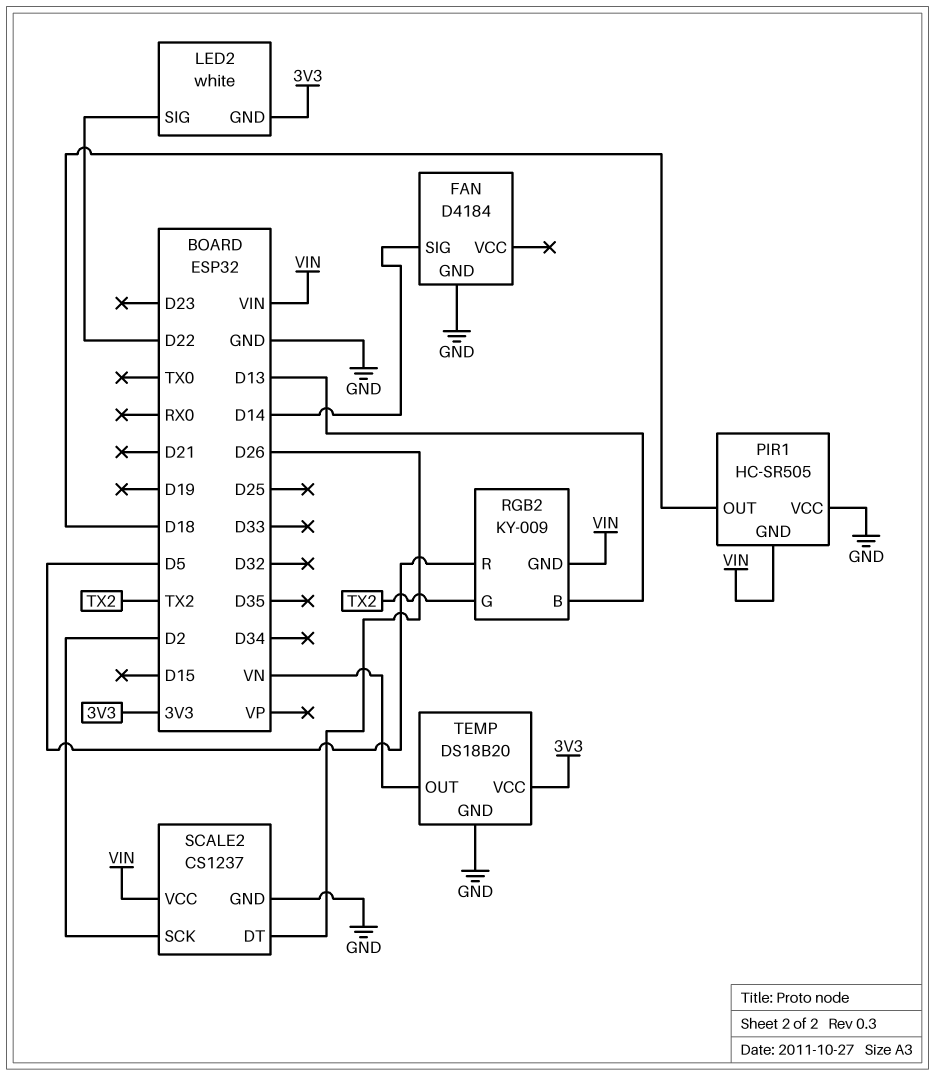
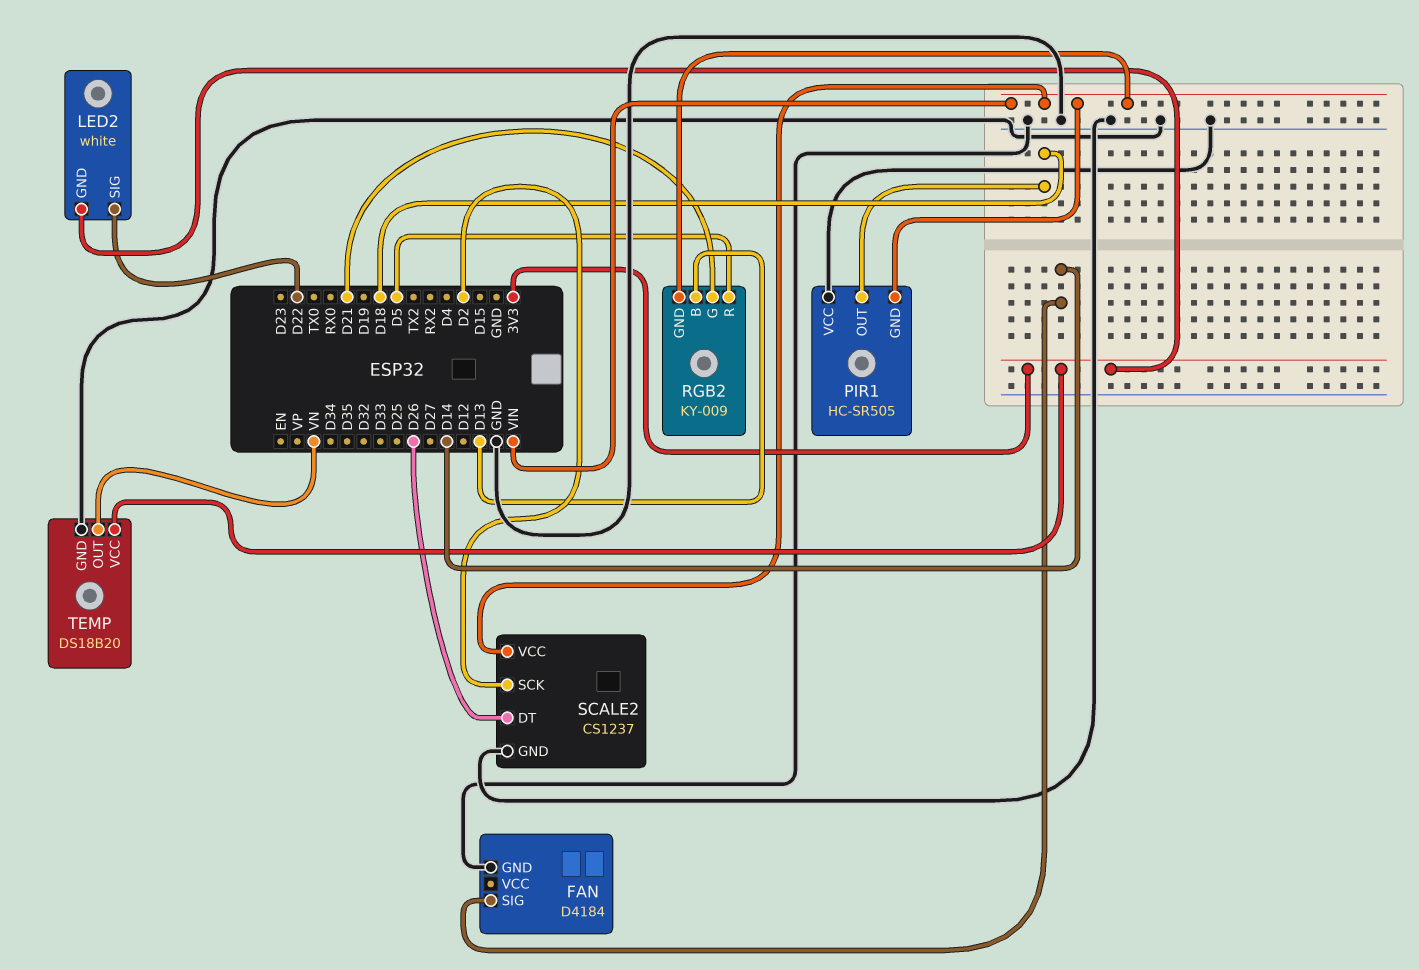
RGB2 pin G: TX2 -> D21

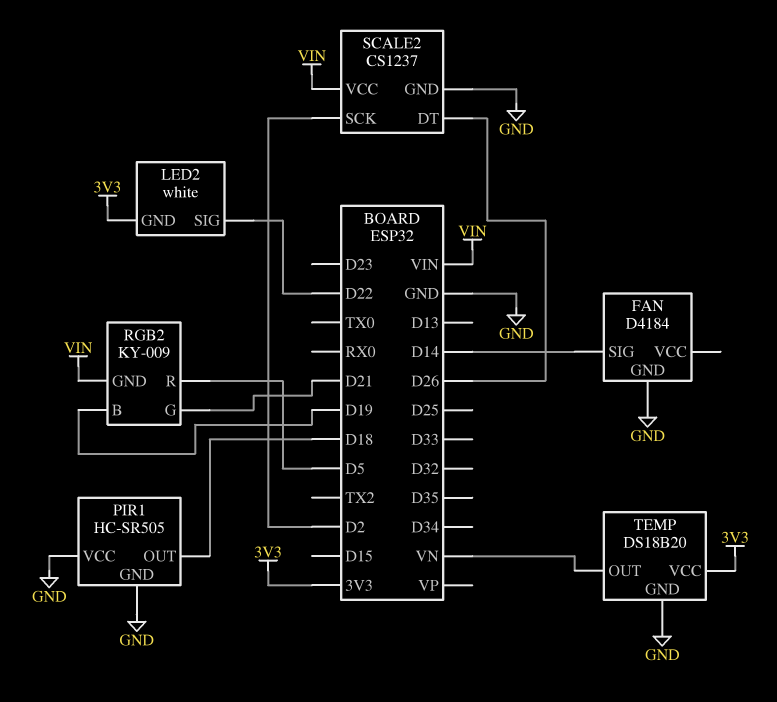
PIR1 pin GND: VIN -> GND
RGB2 pin B: D13 -> D19

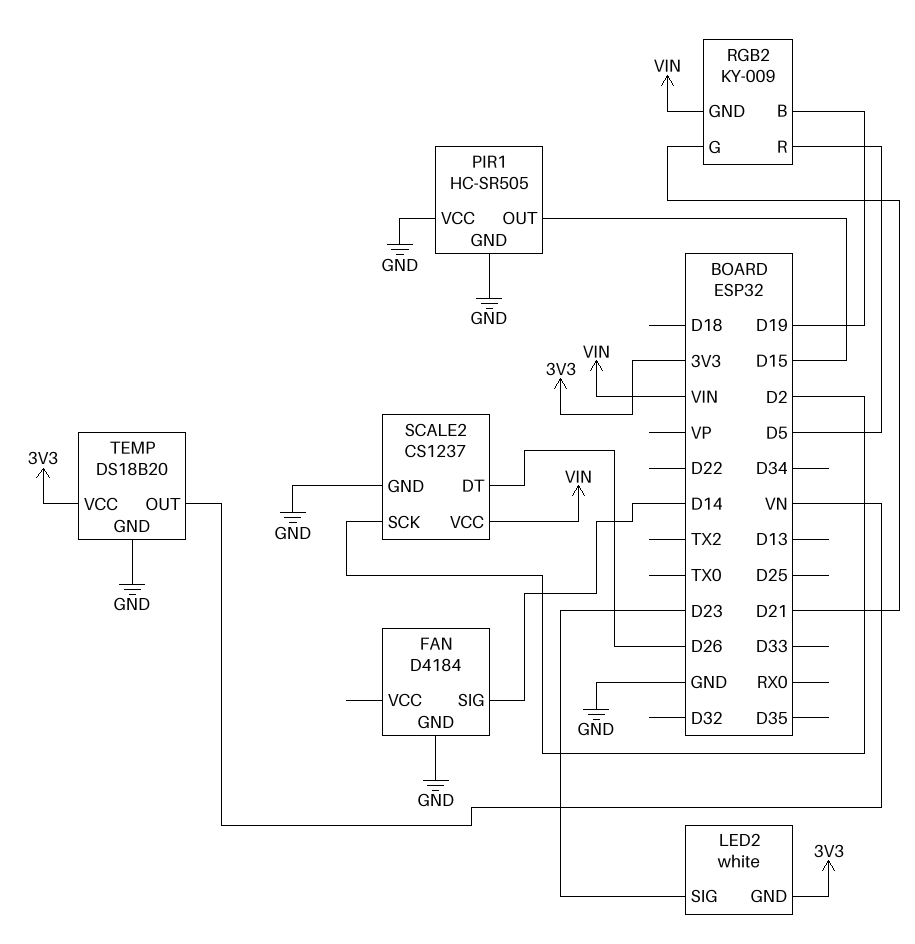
LED2 pin SIG: D22 -> D23
PIR1 pin OUT: D18 -> D15

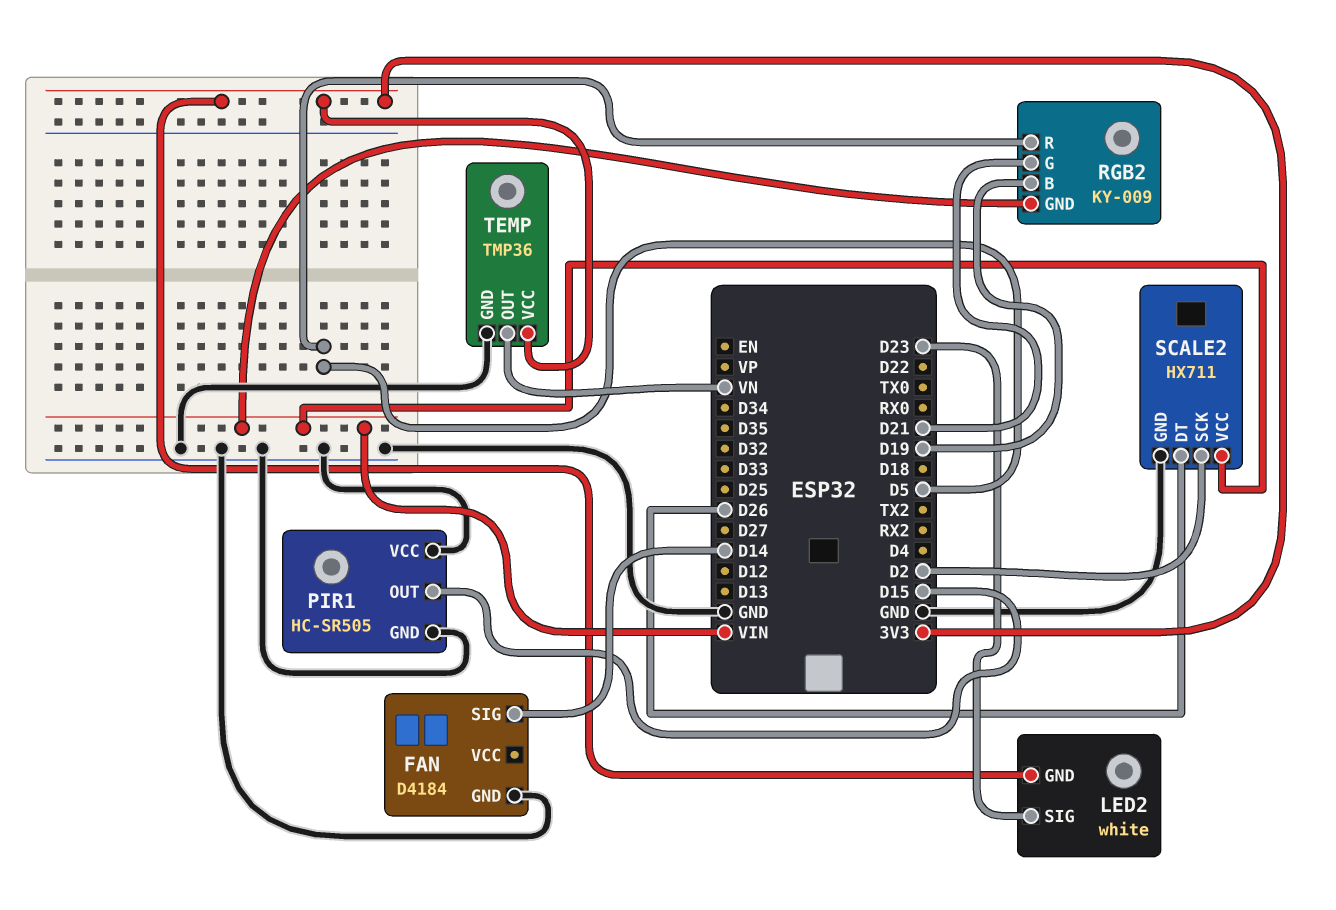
SCALE2: CS1237 -> HX711
TEMP: DS18B20 -> TMP36

